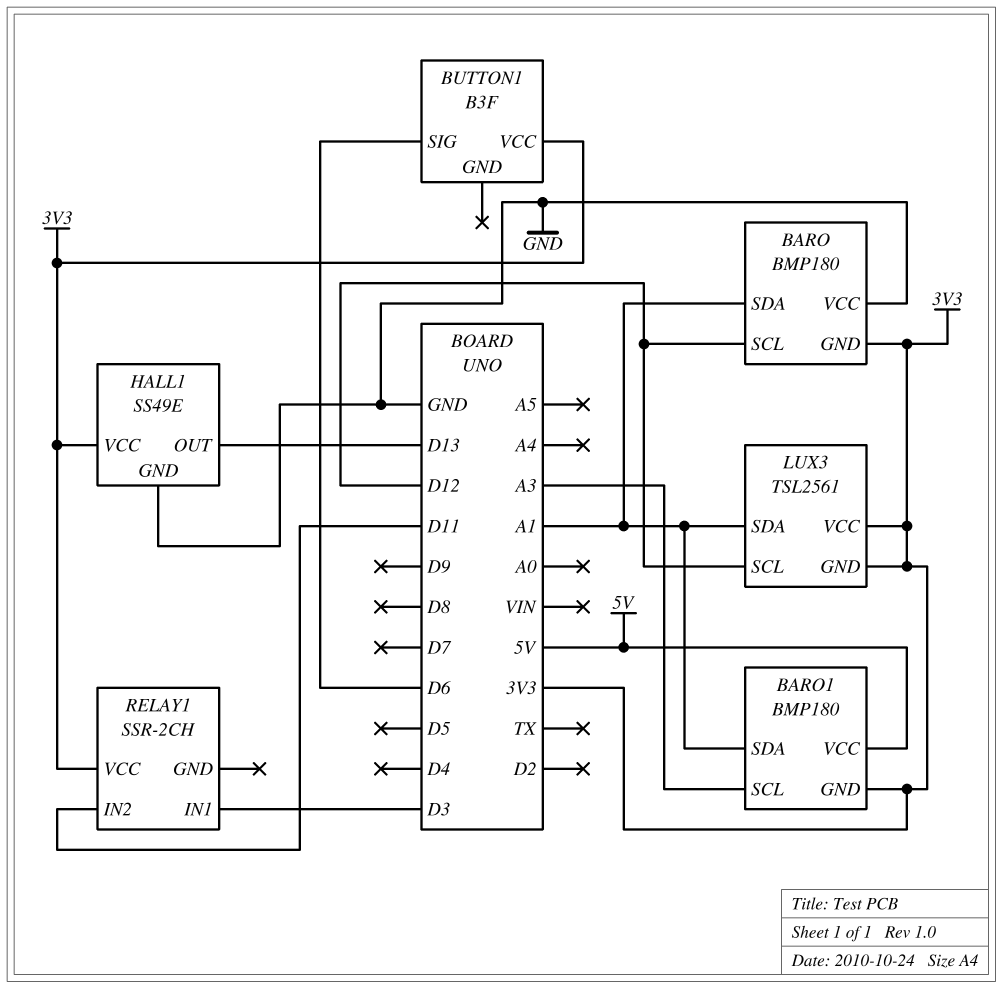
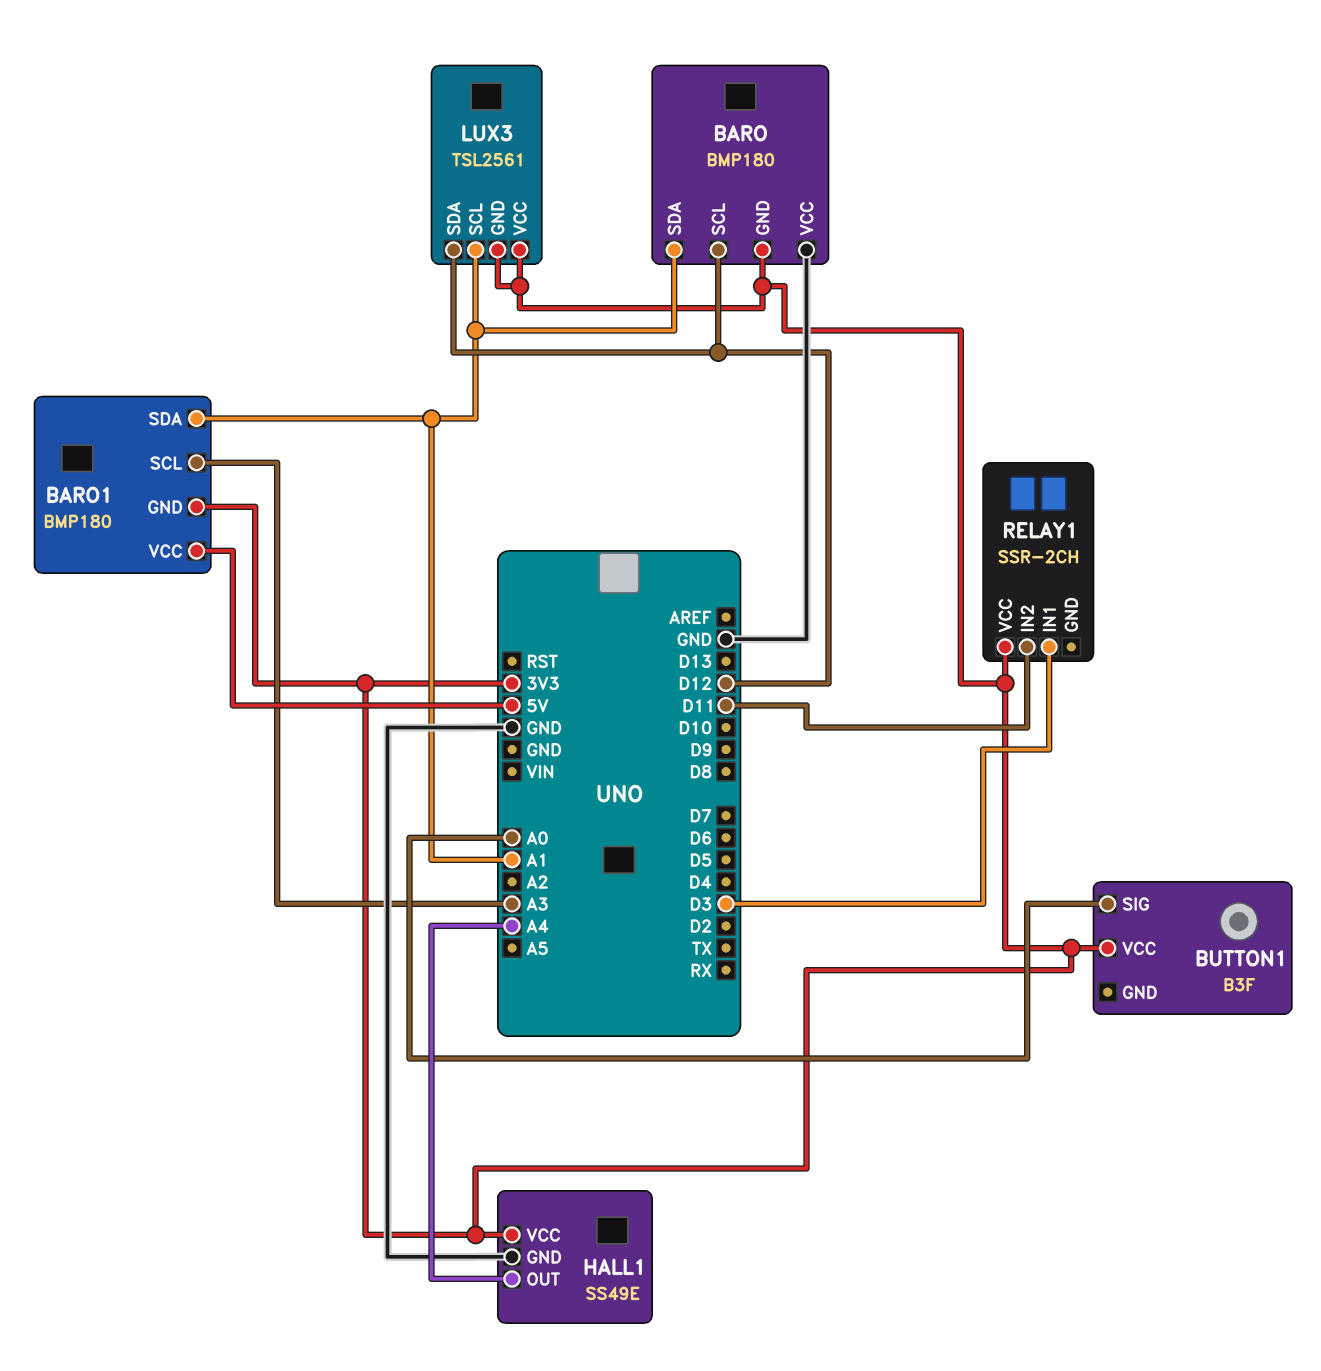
BUTTON1 pin SIG: D6 -> A0
HALL1 pin OUT: D13 -> A4
LUX3 pin SCL: D12 -> A1
LUX3 pin SDA: A1 -> D12

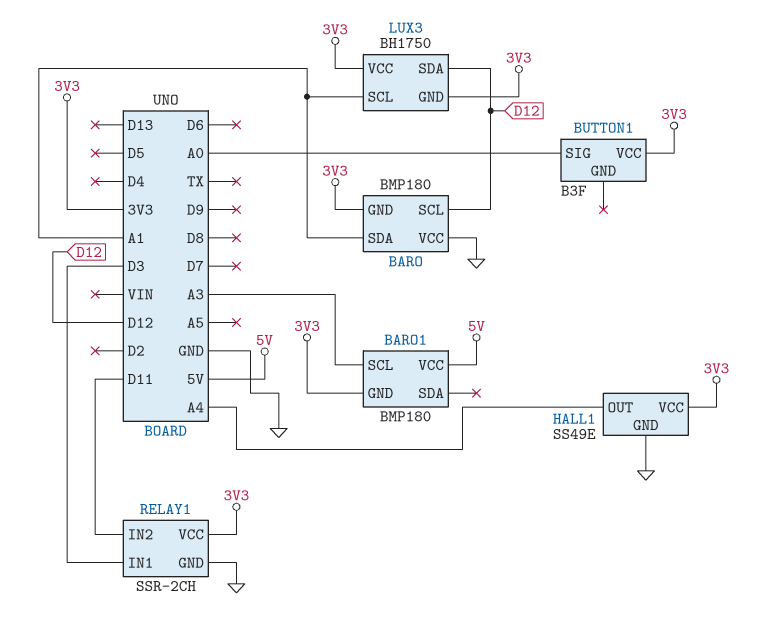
BARO1 pin SDA: A1 -> none
LUX3: TSL2561 -> BH1750
RELAY1 pin GND: none -> GND

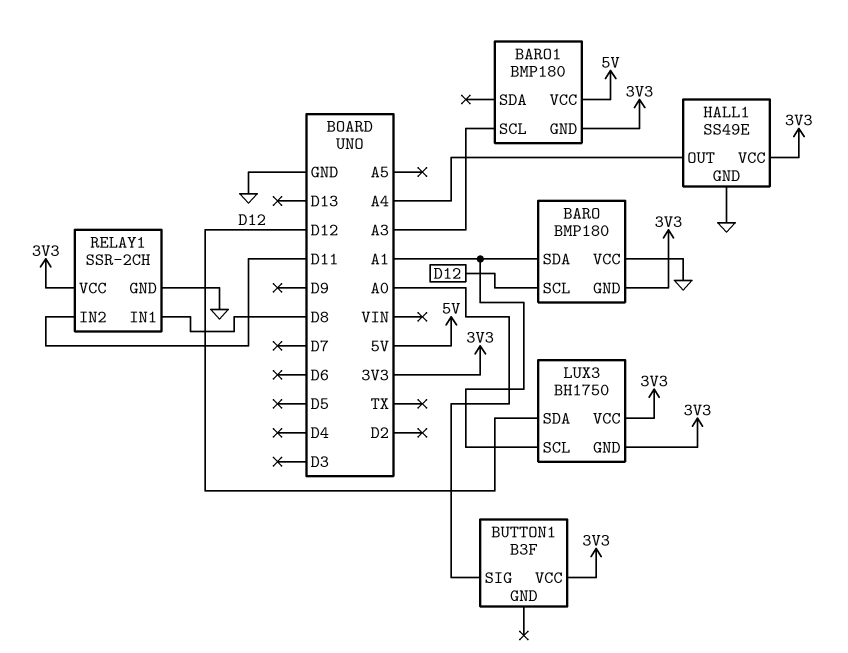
RELAY1 pin IN1: D3 -> D8

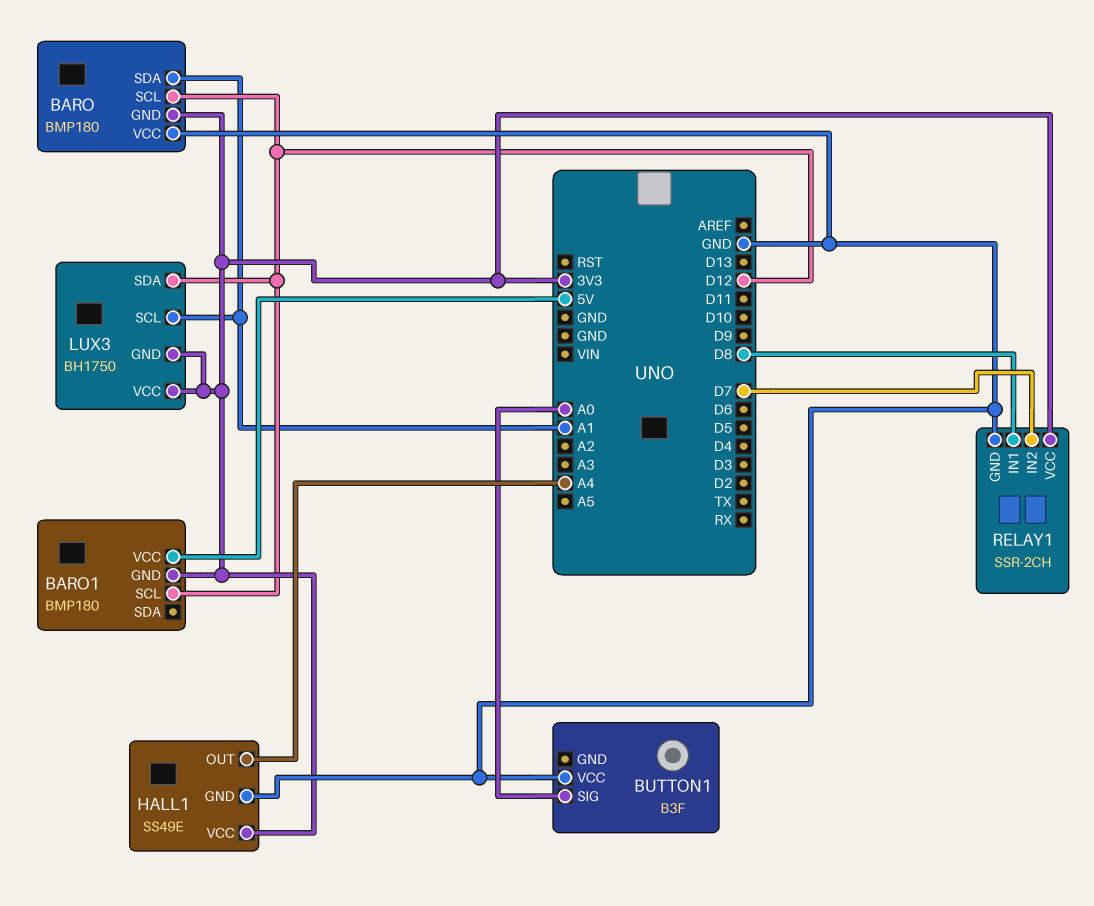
BARO1 pin SCL: A3 -> D12
BUTTON1 pin VCC: 3V3 -> GND
RELAY1 pin IN2: D11 -> D7

